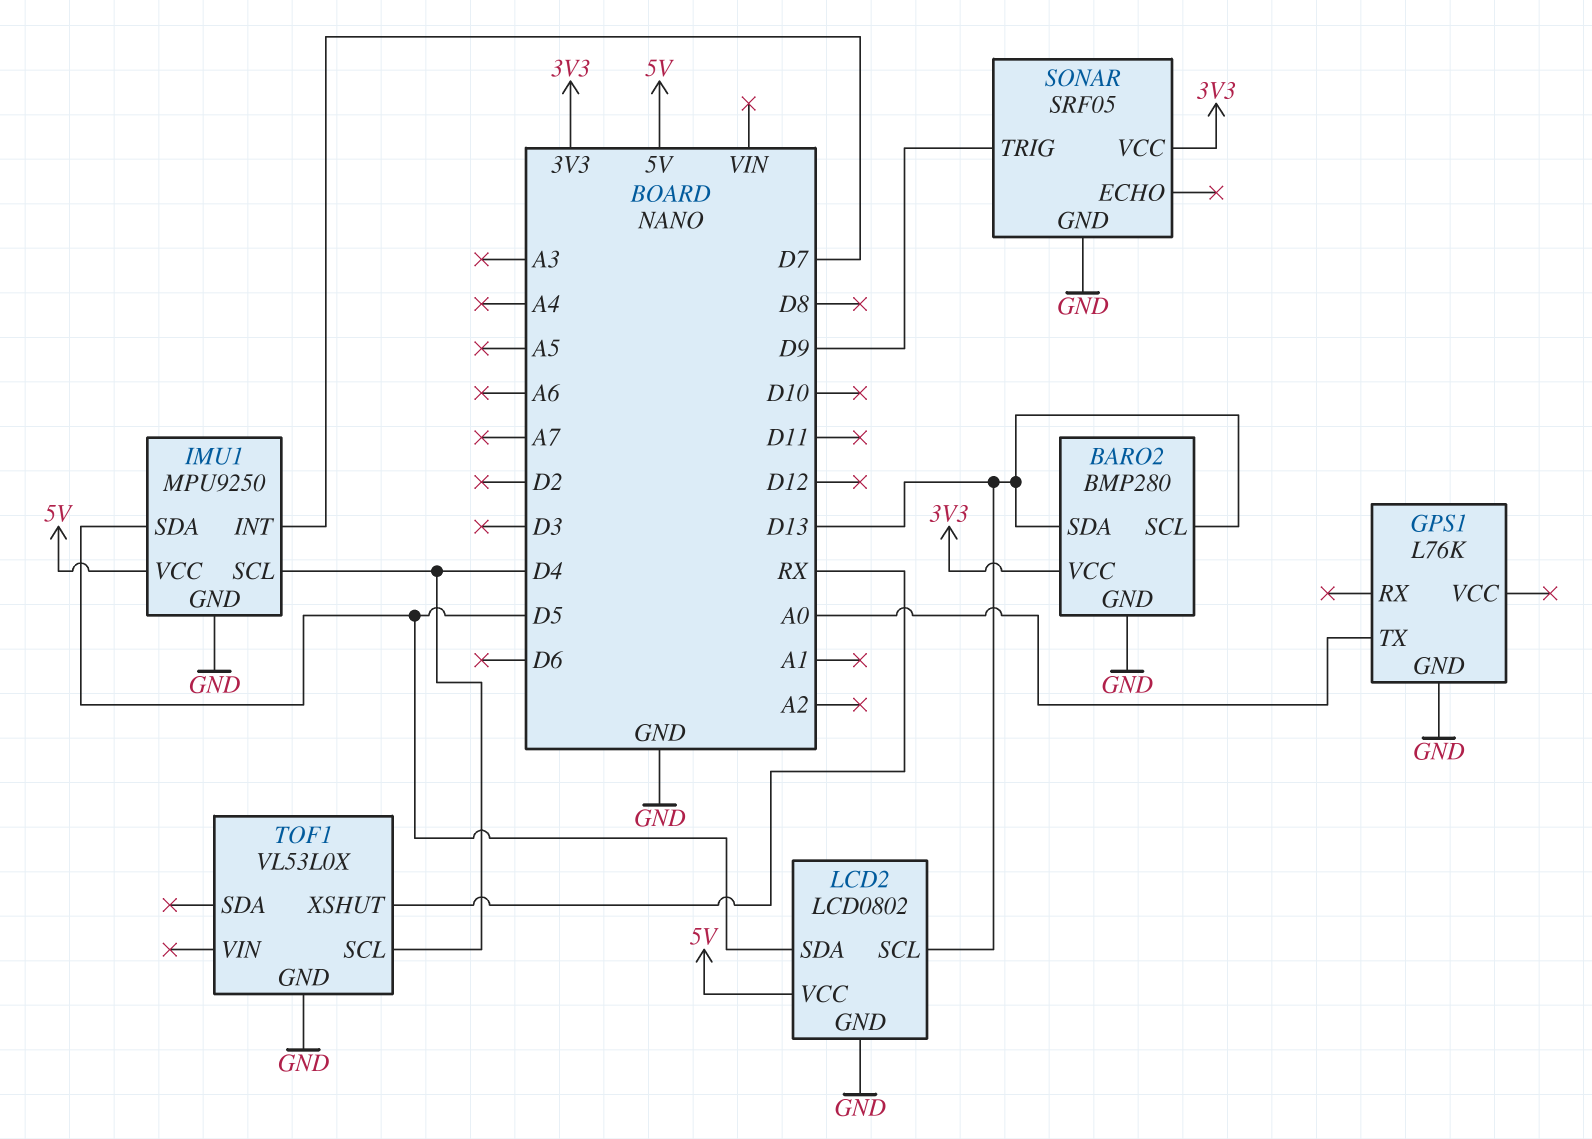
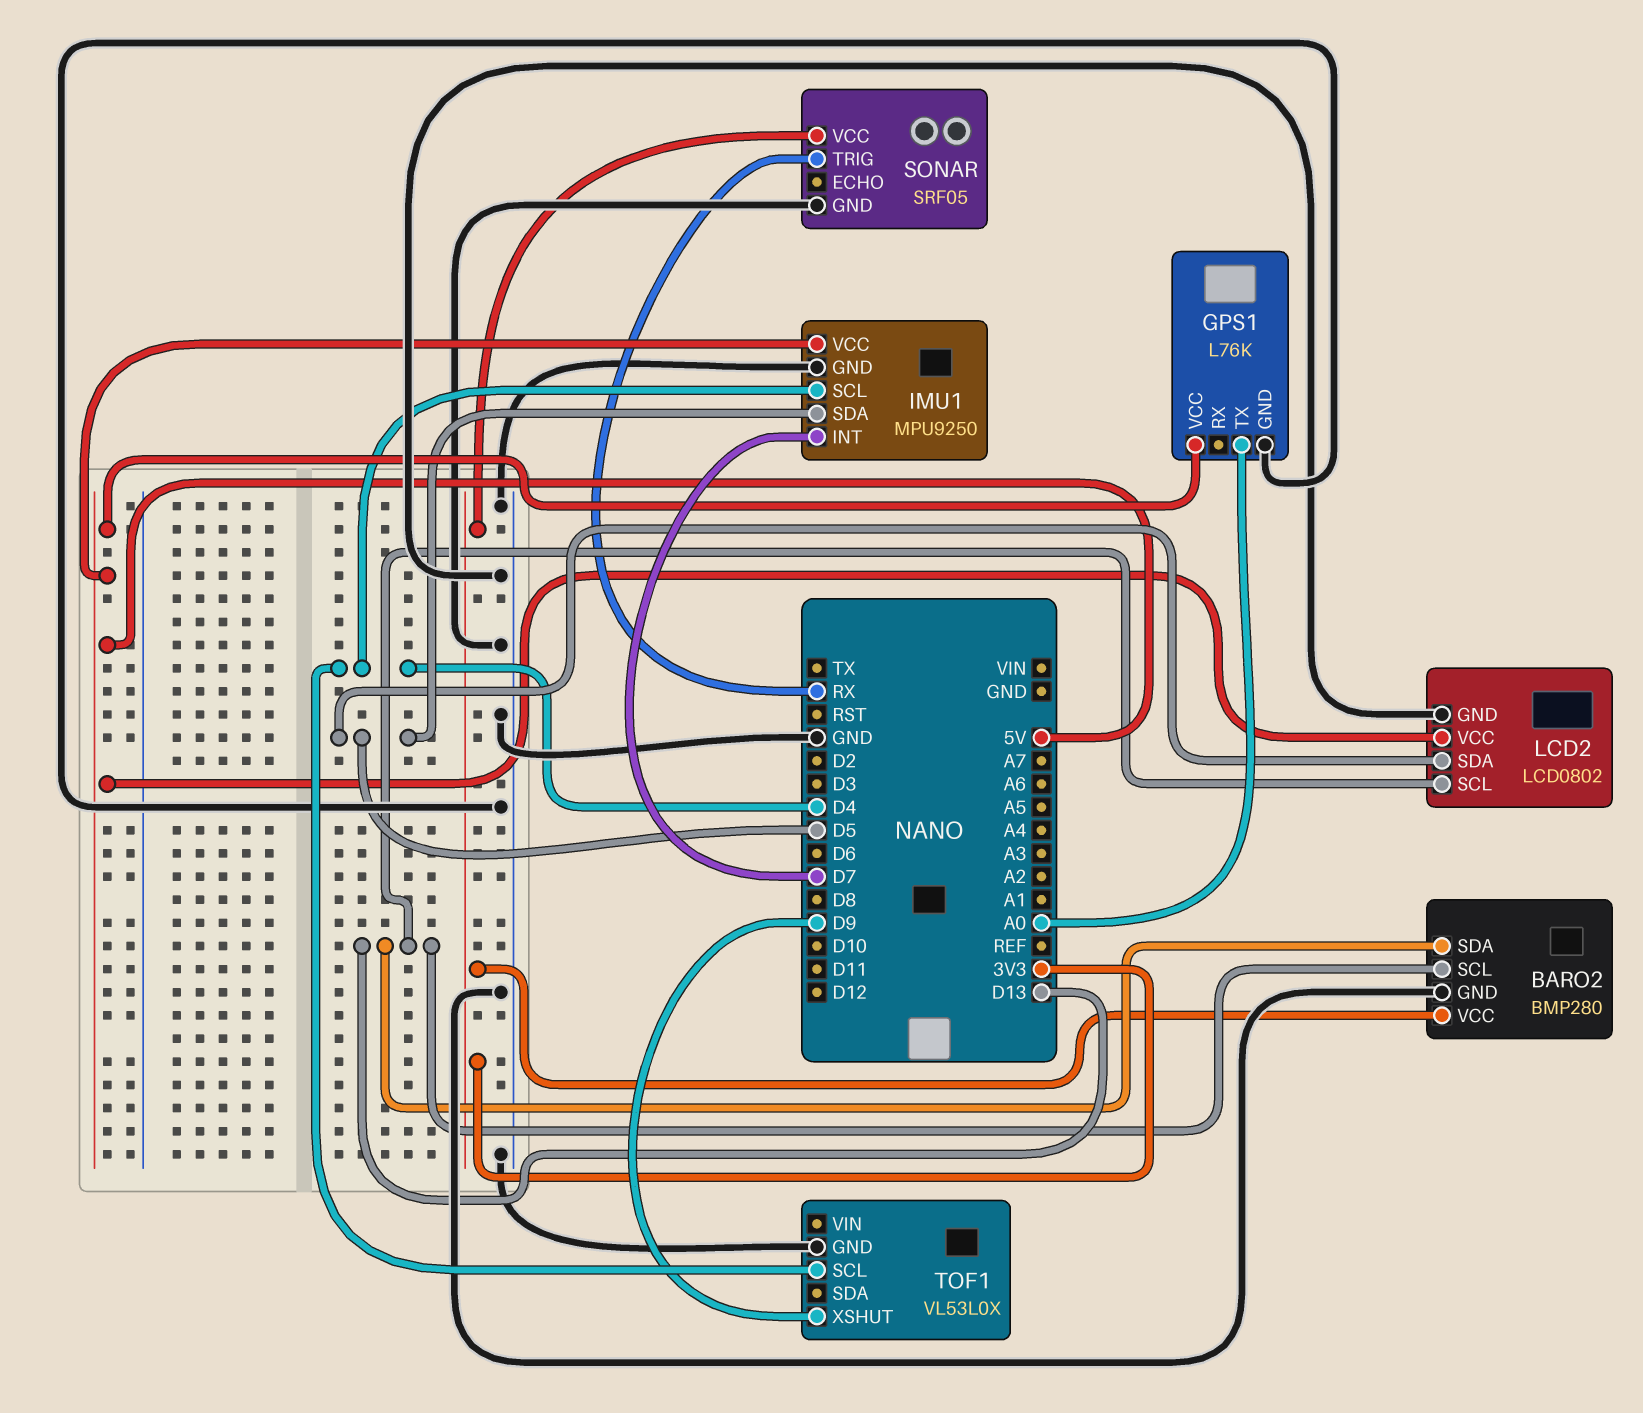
GPS1 pin VCC: none -> 5V
SONAR pin TRIG: D9 -> RX
TOF1 pin XSHUT: RX -> D9

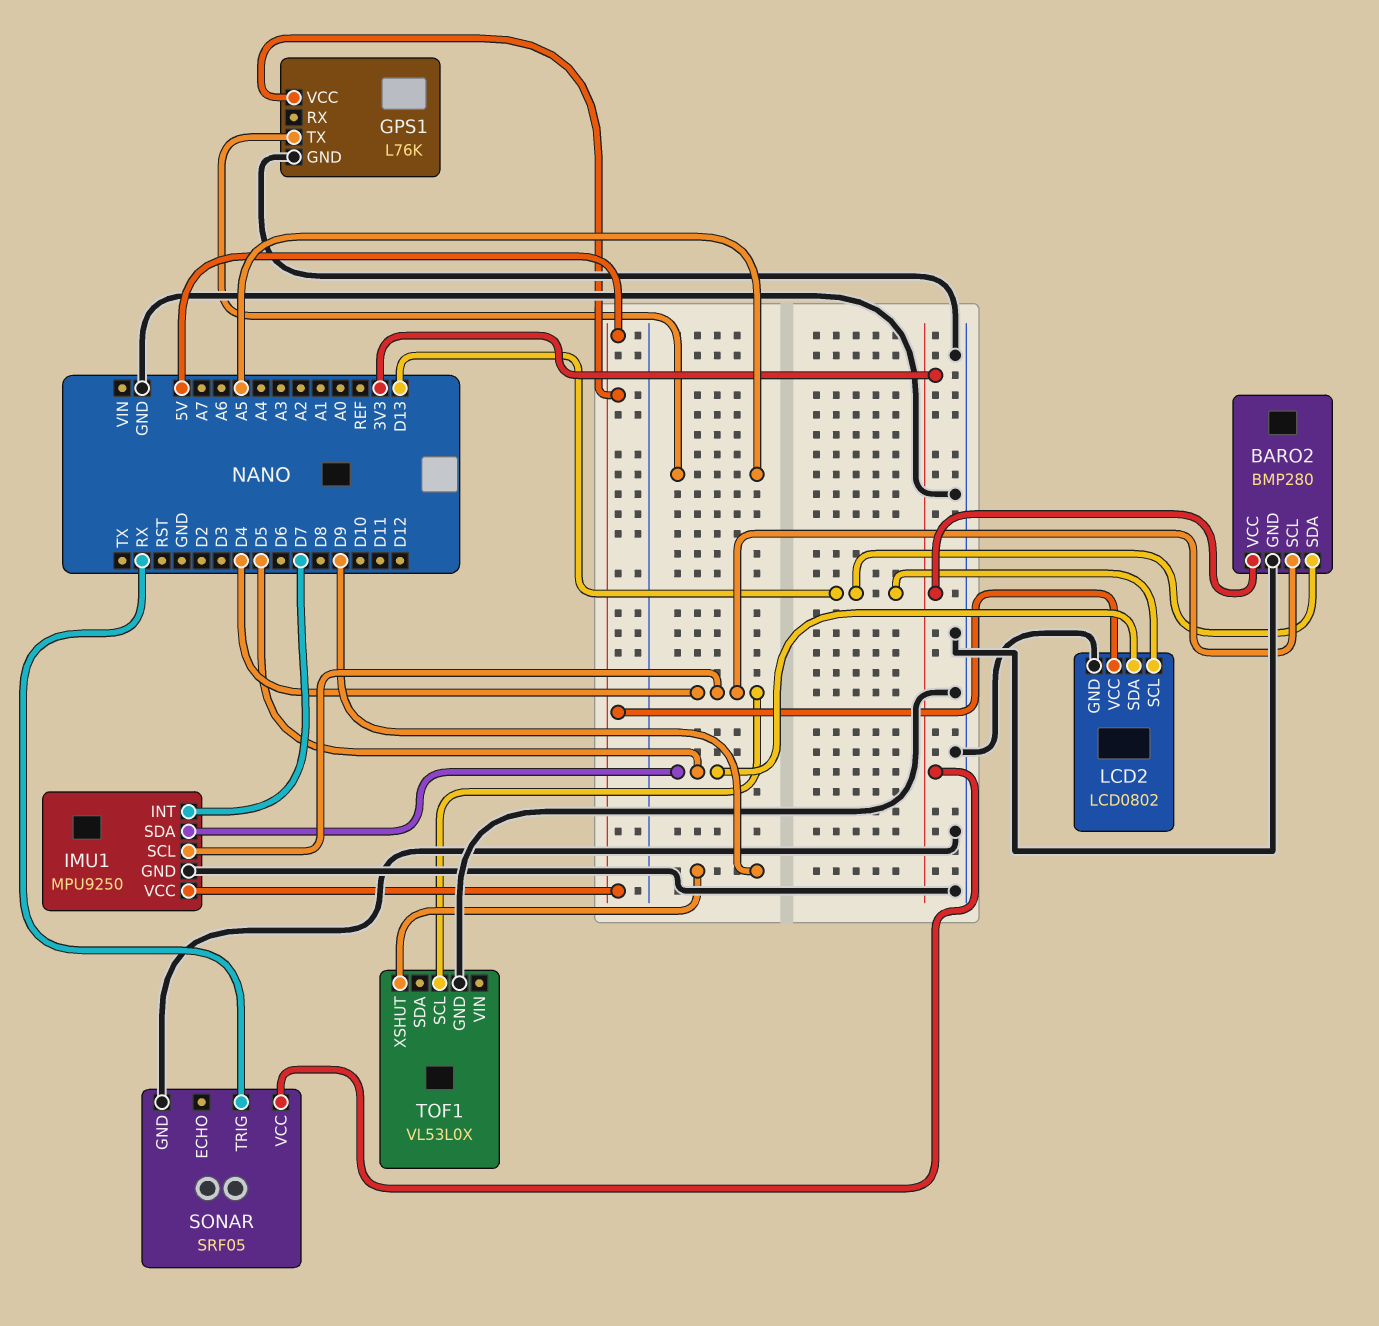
BARO2 pin SCL: D13 -> D4
GPS1 pin TX: A0 -> A5

